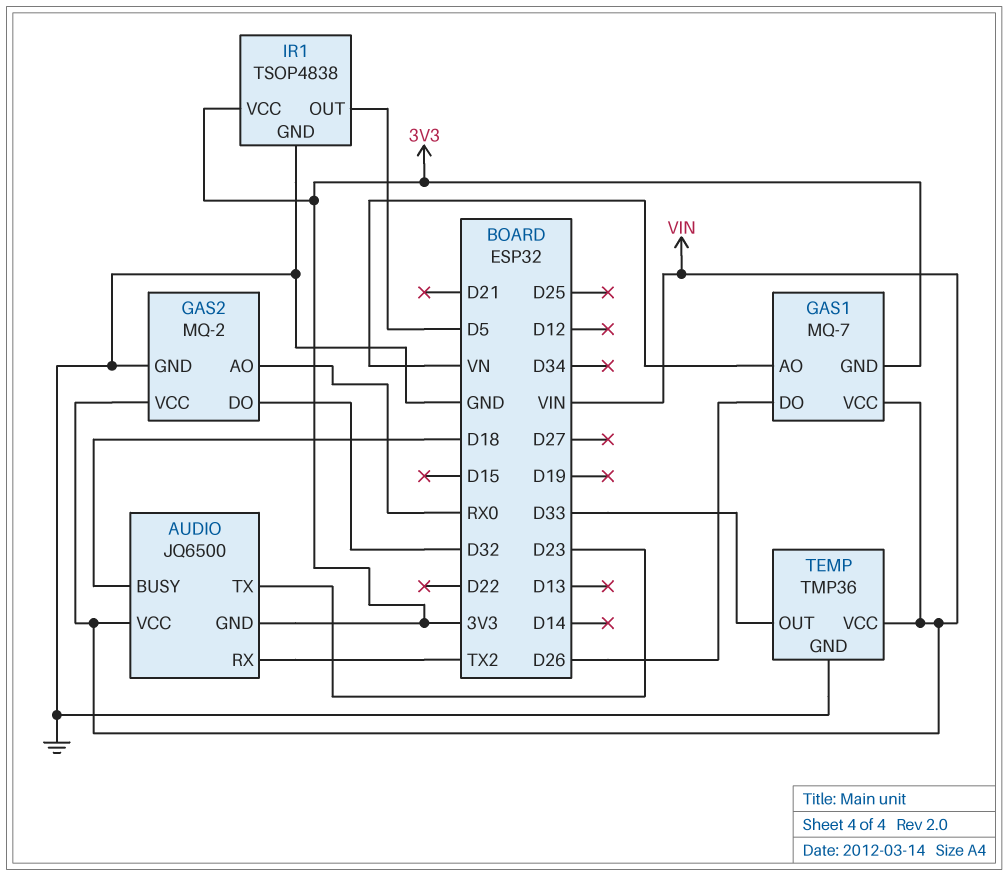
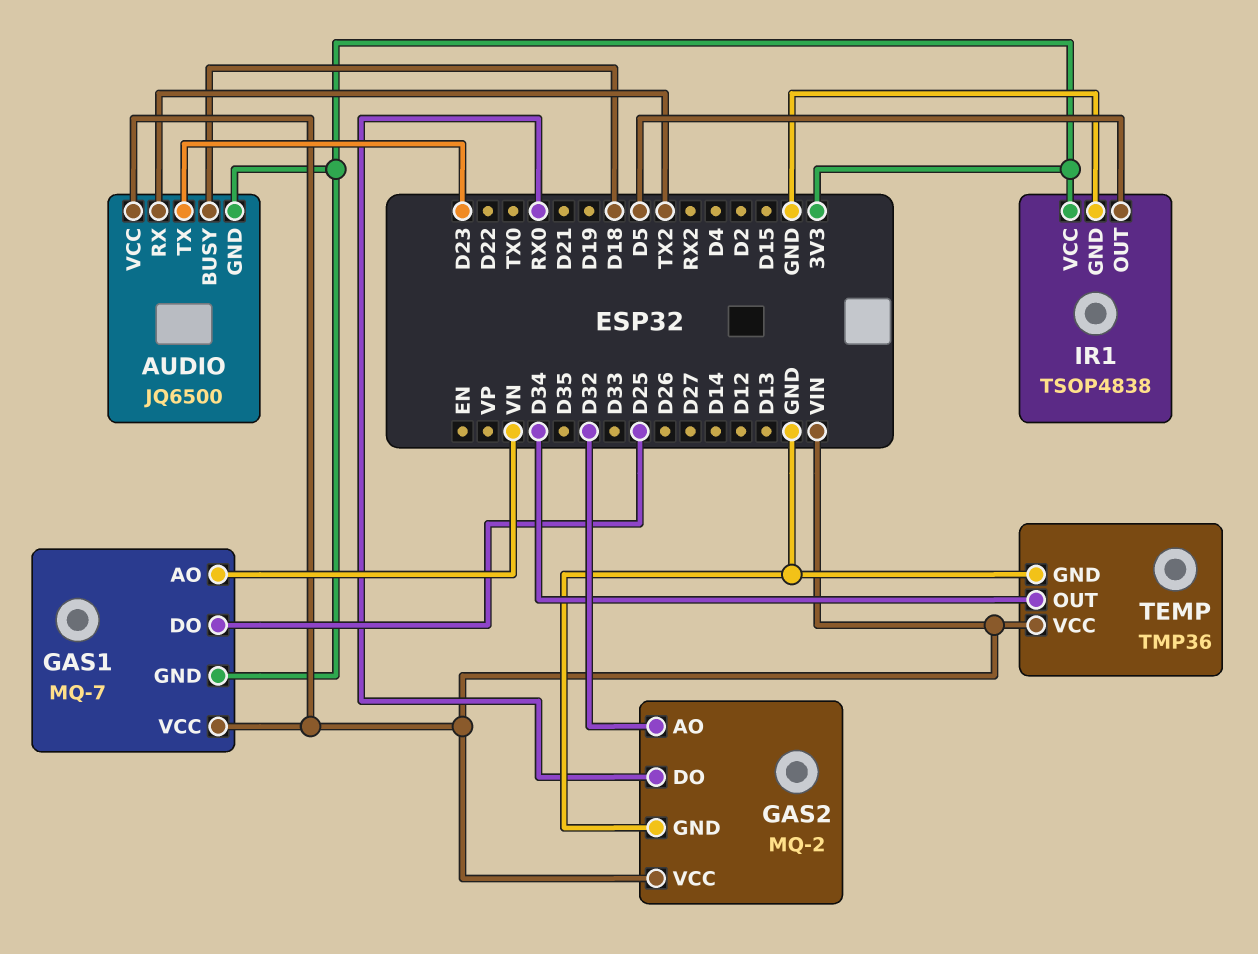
GAS1 pin DO: D26 -> D25
GAS2 pin AO: RX0 -> D32
GAS2 pin DO: D32 -> RX0
TEMP pin OUT: D33 -> D34

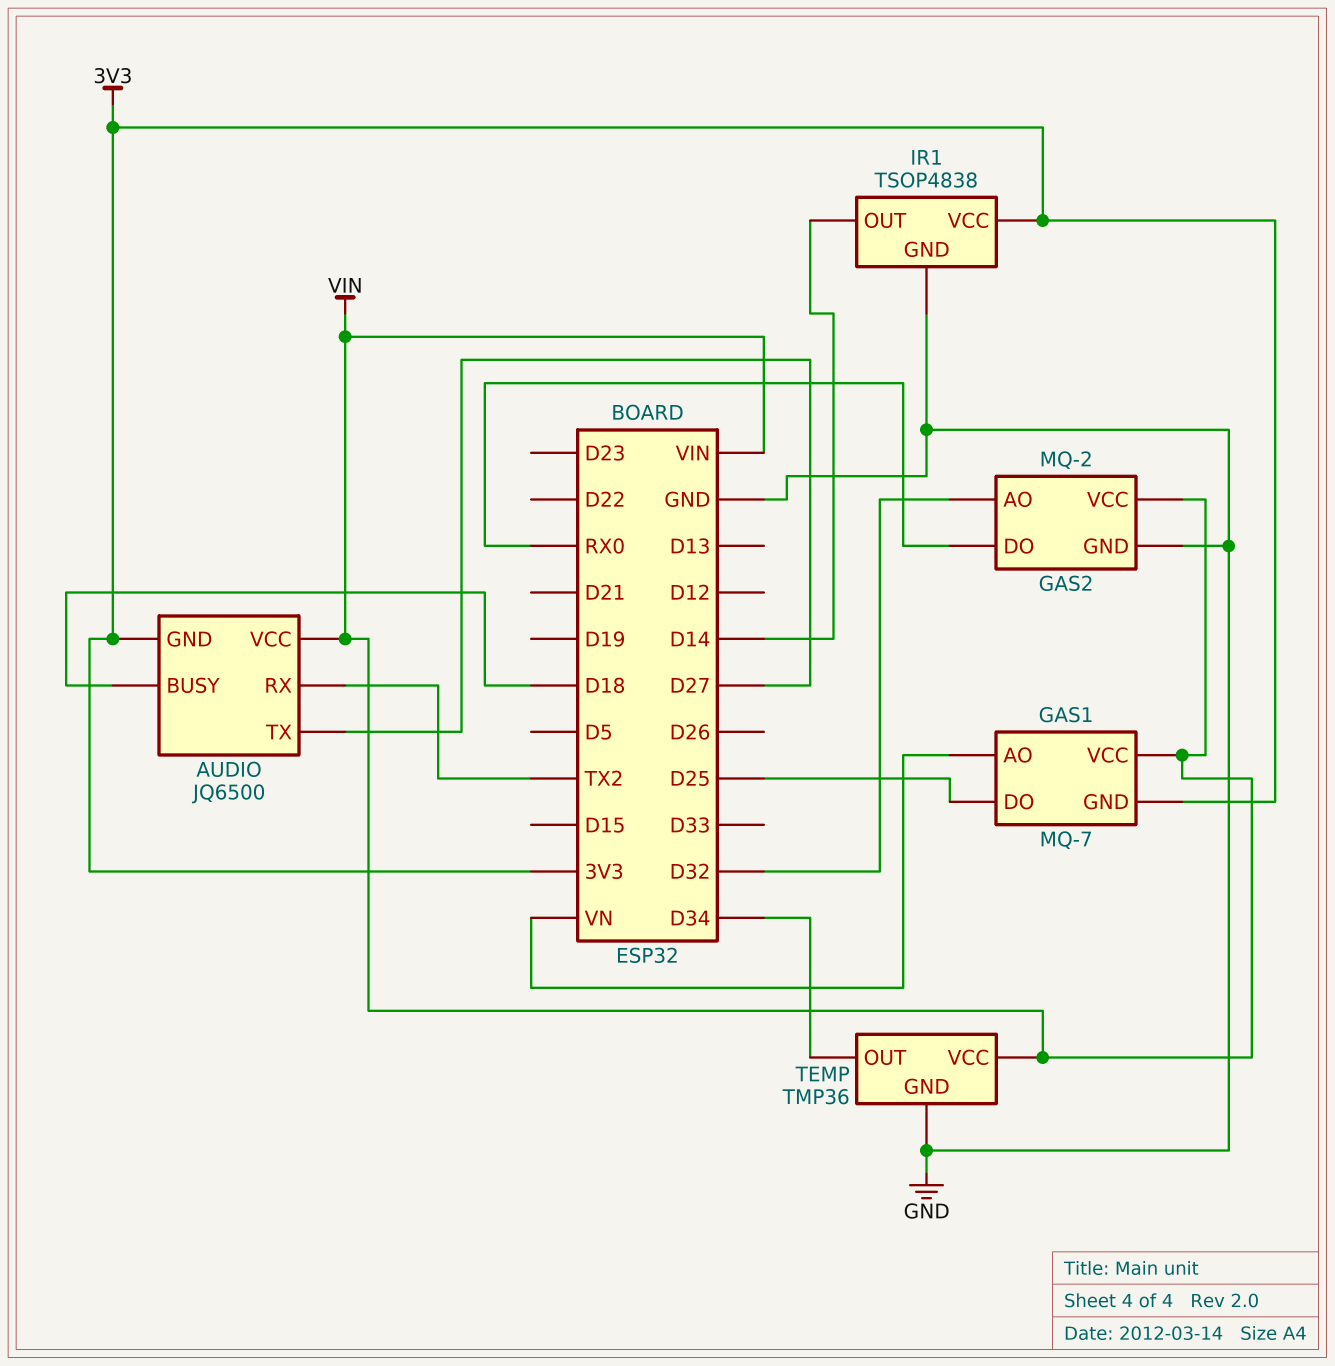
AUDIO pin TX: D23 -> D27
IR1 pin OUT: D5 -> D14

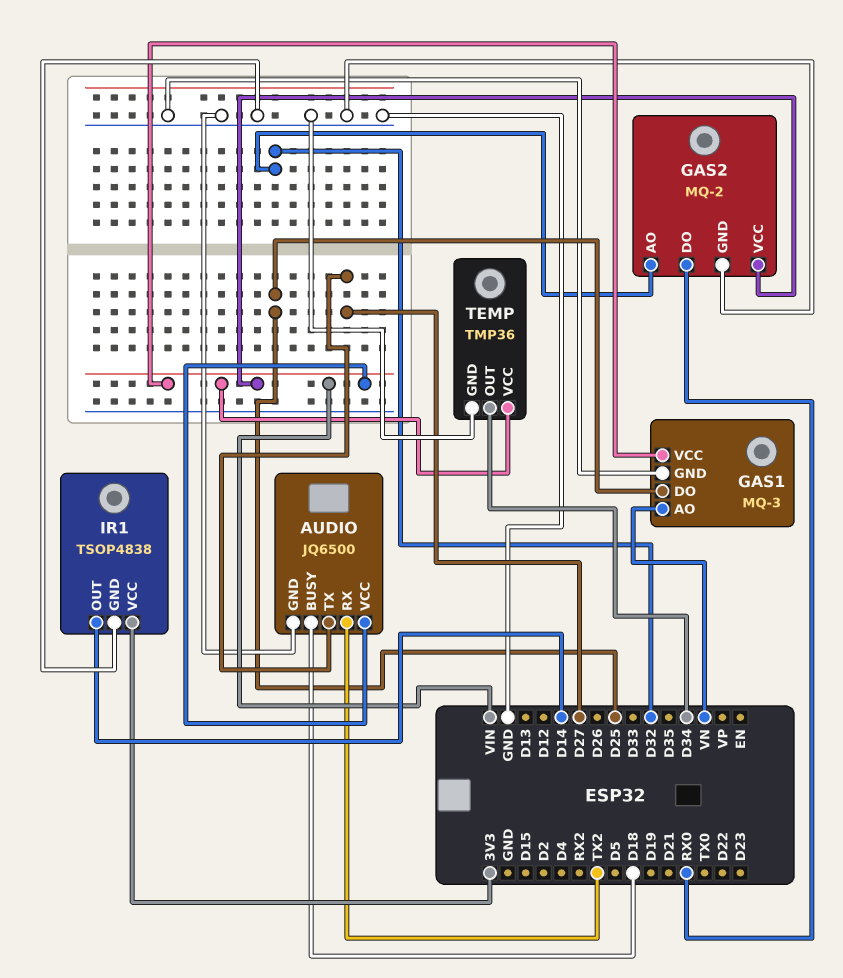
AUDIO pin GND: 3V3 -> GND
GAS1: MQ-7 -> MQ-3
GAS1 pin GND: 3V3 -> GND

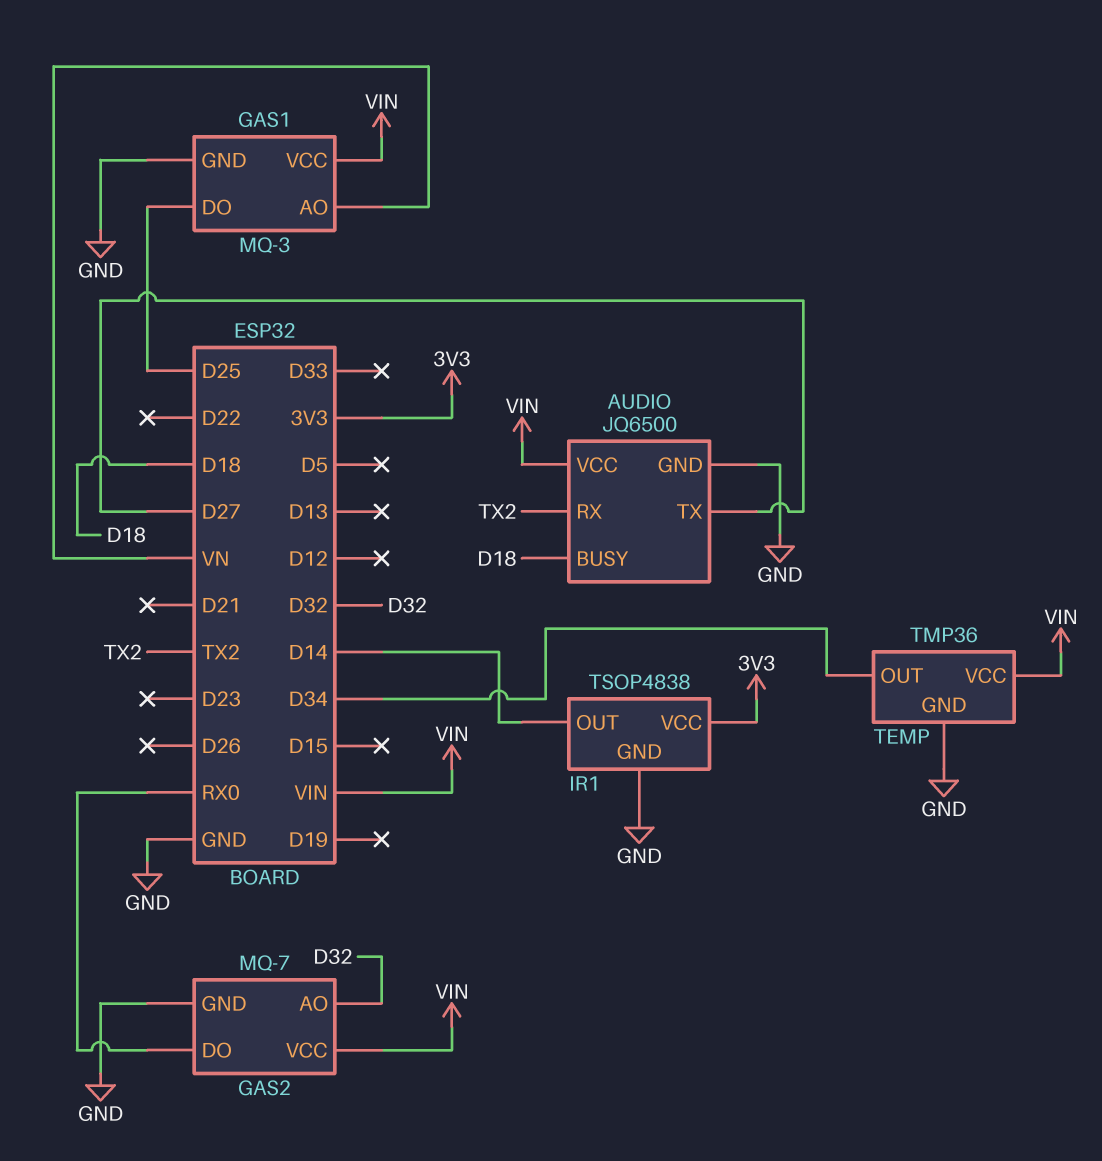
GAS2: MQ-2 -> MQ-7

